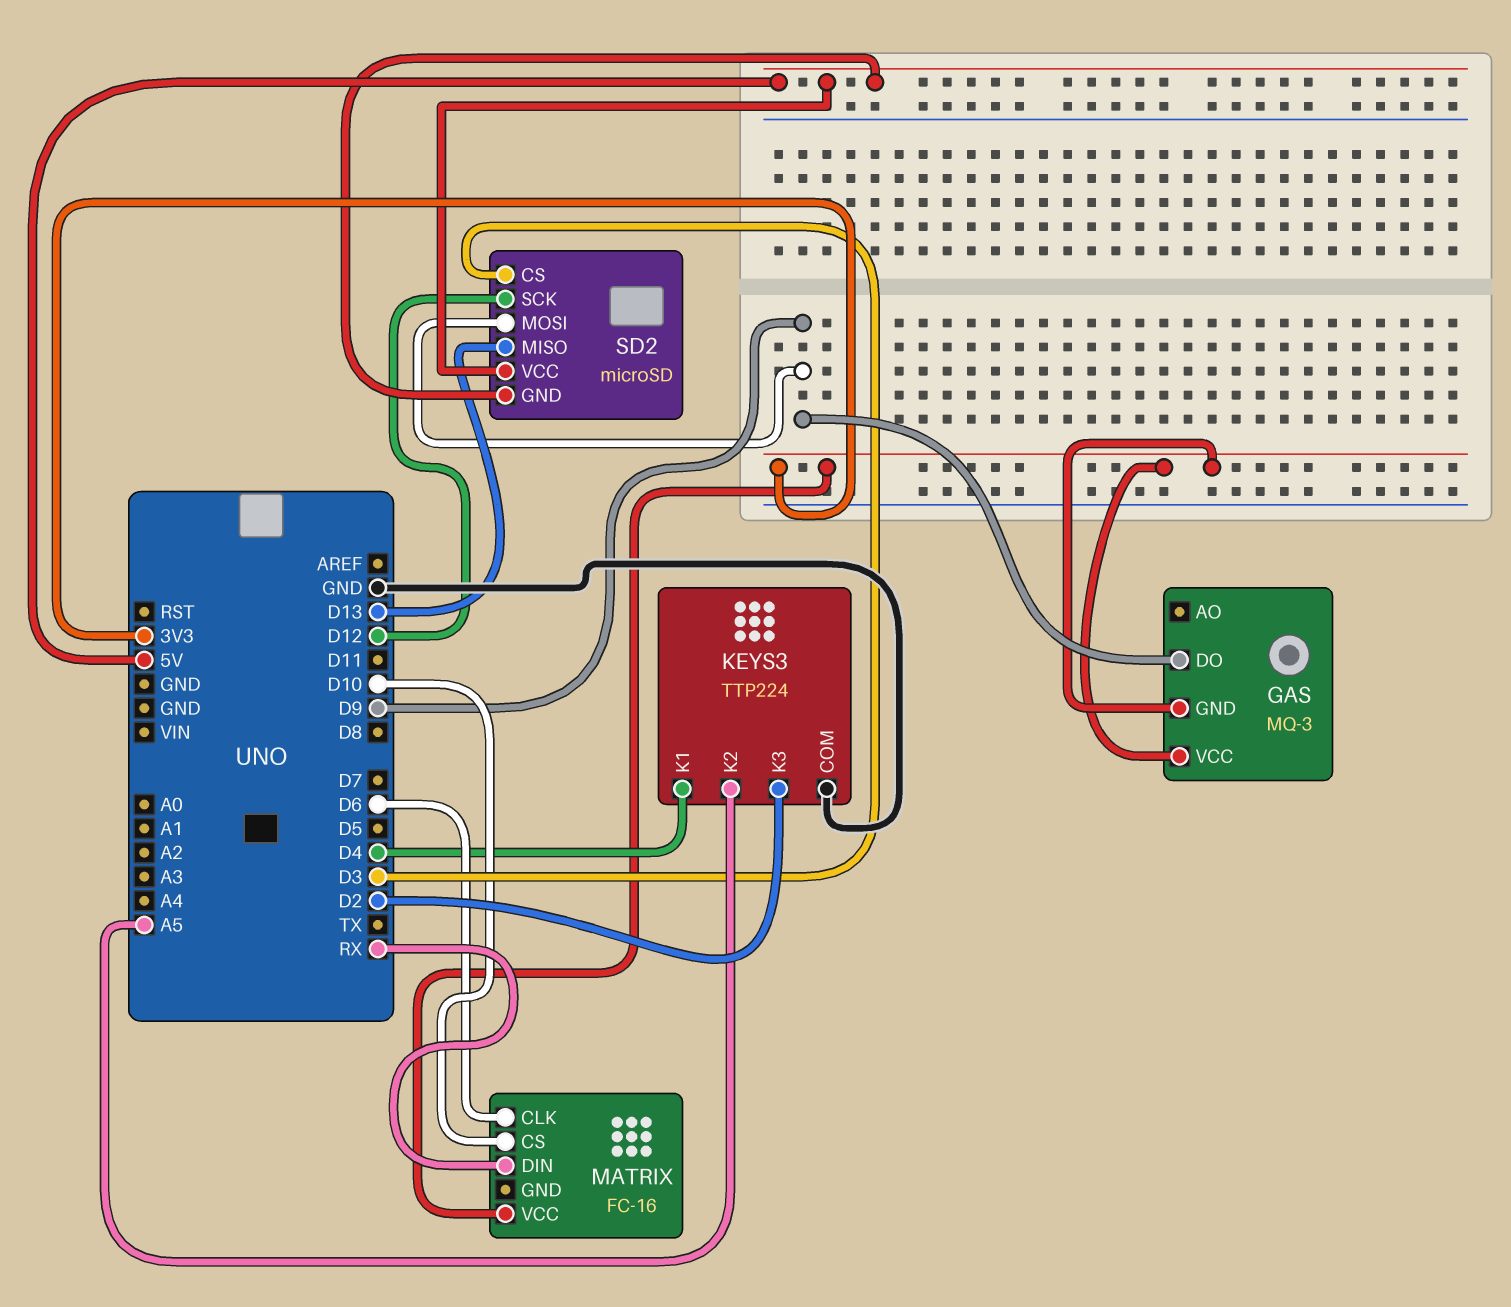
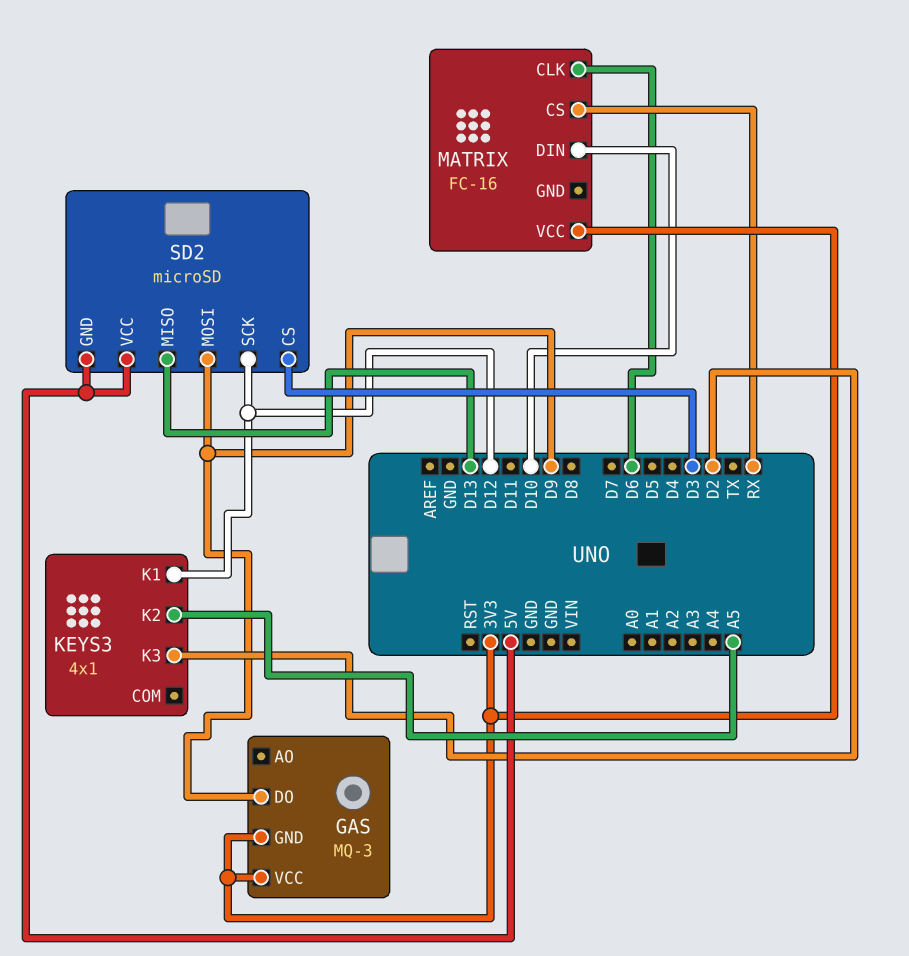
KEYS3: TTP224 -> 4x1
KEYS3 pin COM: GND -> none
KEYS3 pin K1: D4 -> D12
MATRIX pin CS: D10 -> RX
MATRIX pin DIN: RX -> D10

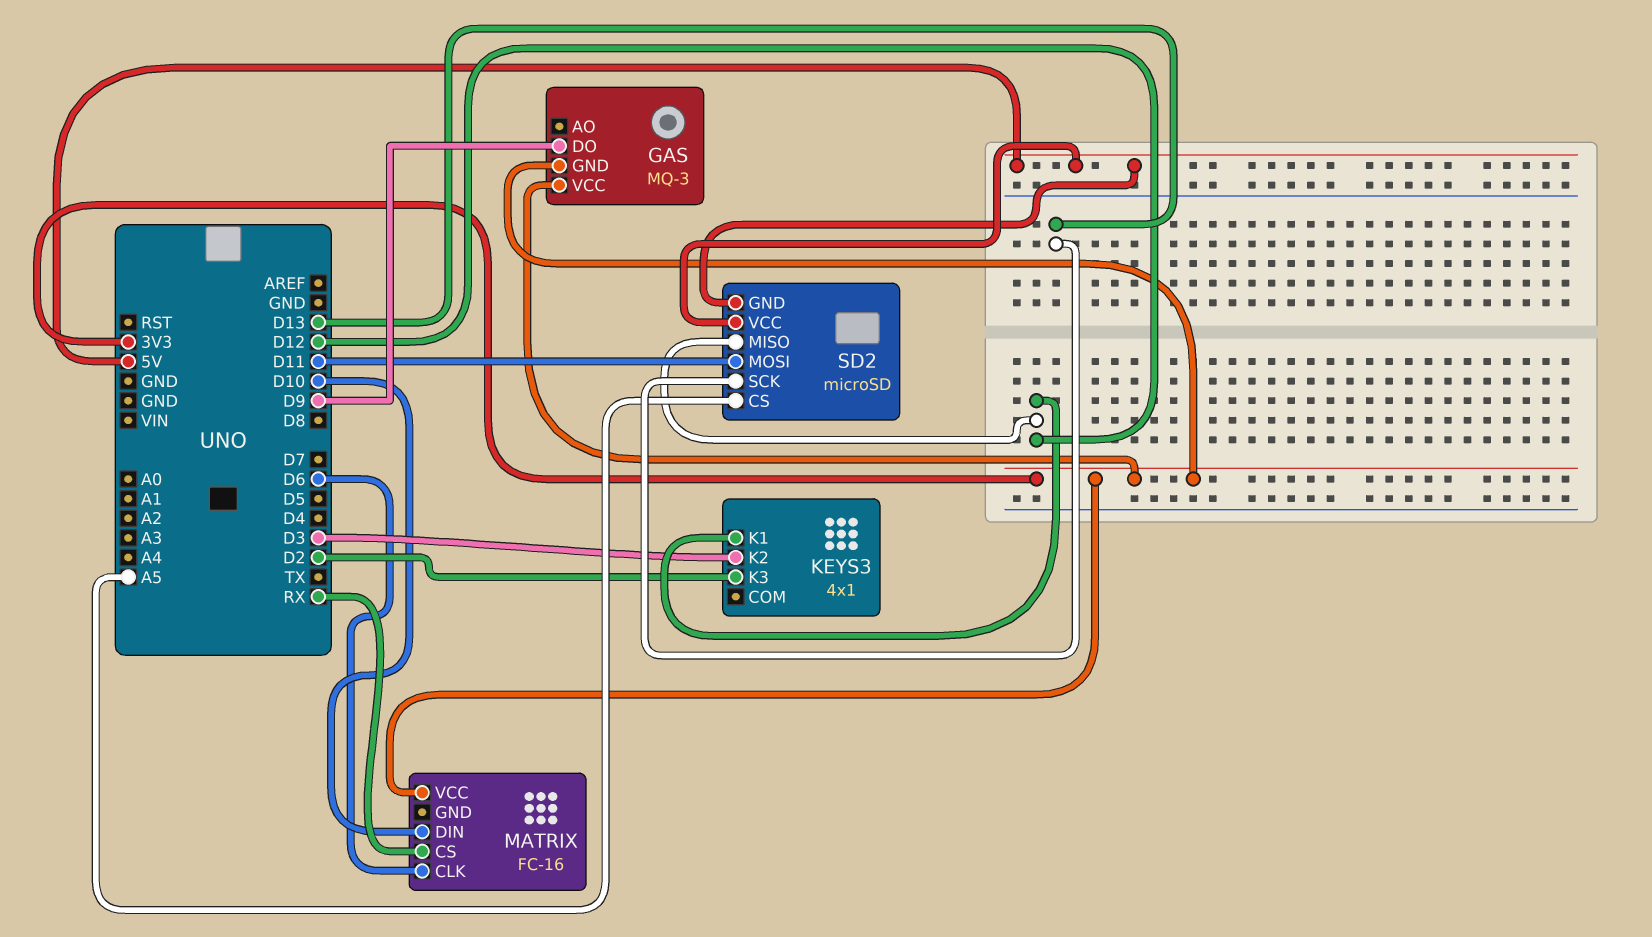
KEYS3 pin K2: A5 -> D3
SD2 pin CS: D3 -> A5
SD2 pin MISO: D13 -> D12
SD2 pin MOSI: D9 -> D11
SD2 pin SCK: D12 -> D13

